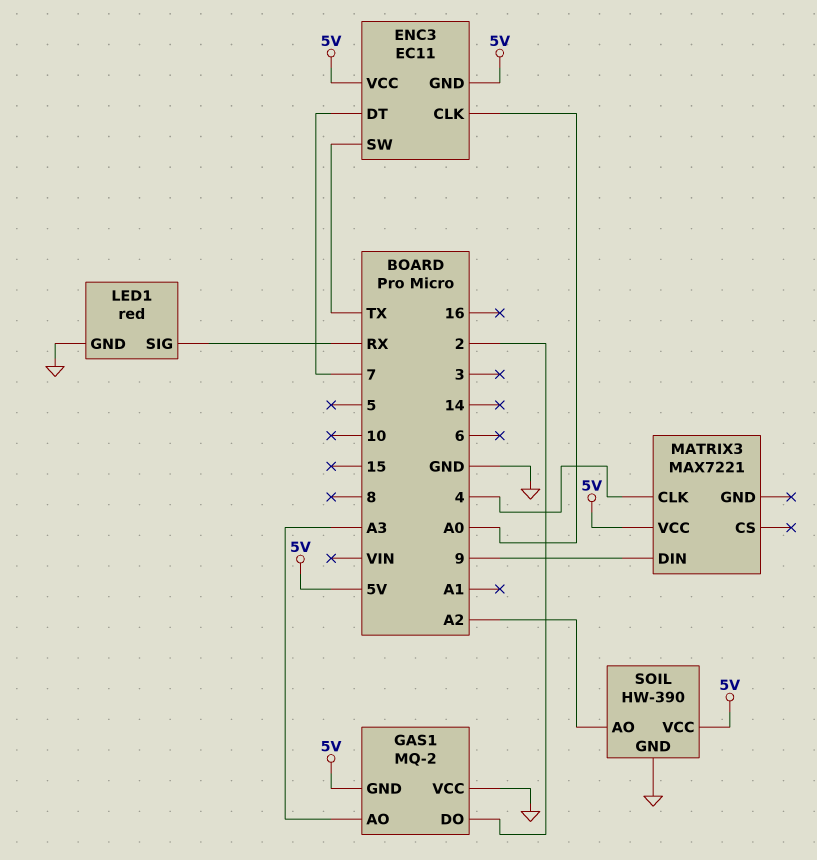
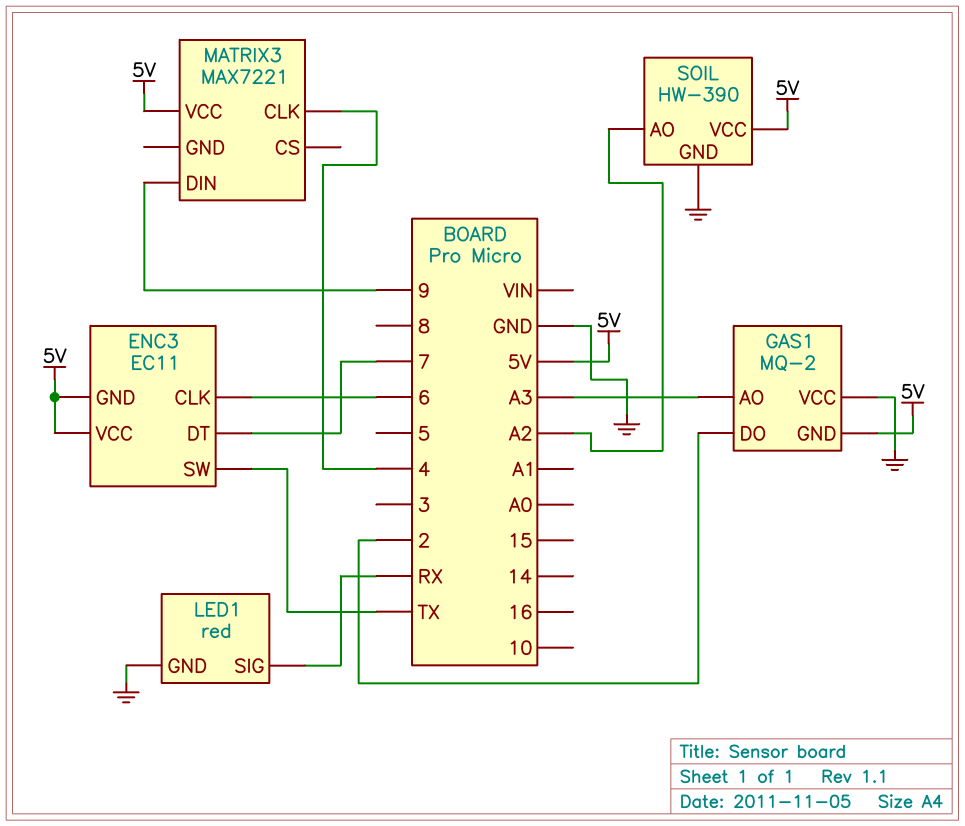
ENC3 pin CLK: A0 -> 6

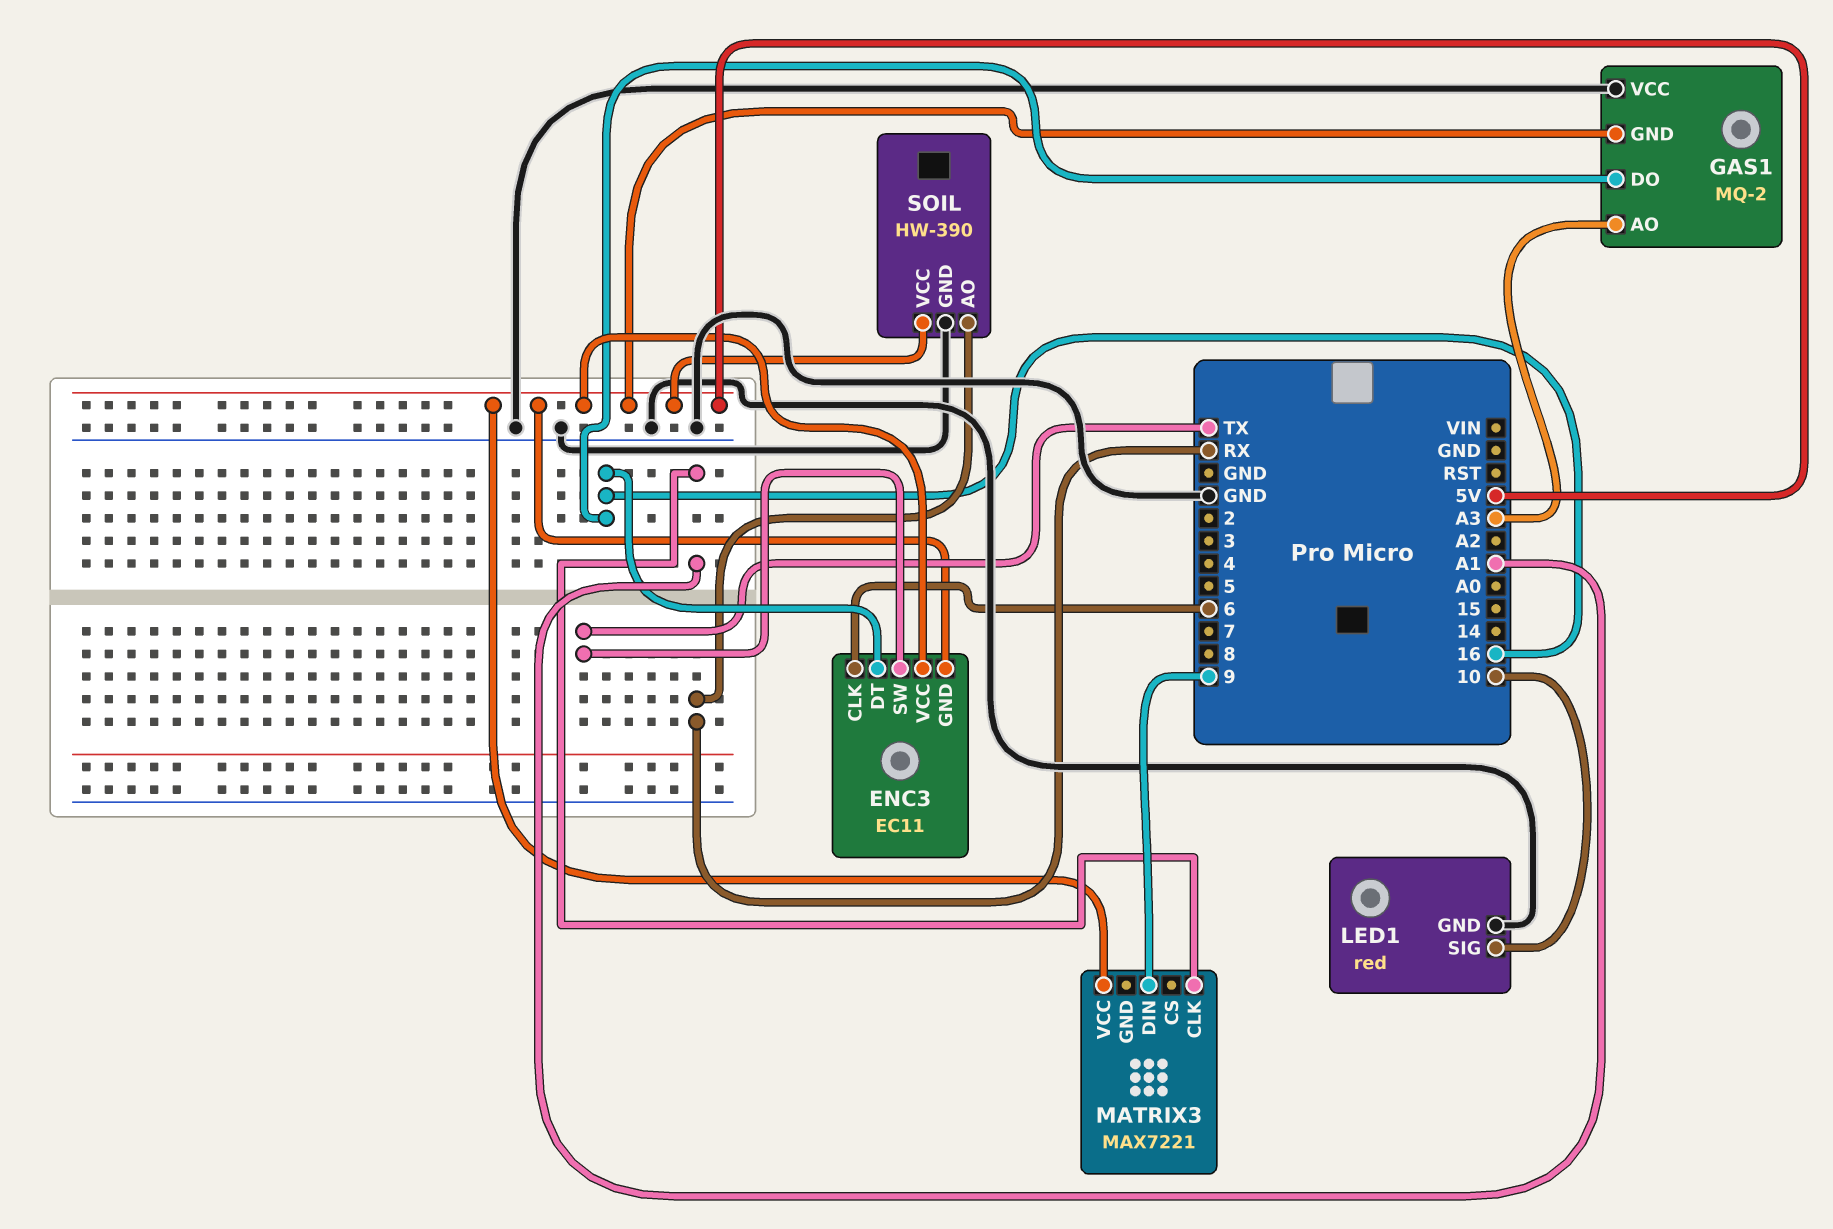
ENC3 pin DT: 7 -> 16
GAS1 pin DO: 2 -> 16
LED1 pin SIG: RX -> 10
MATRIX3 pin CLK: 4 -> A1
SOIL pin AO: A2 -> RX

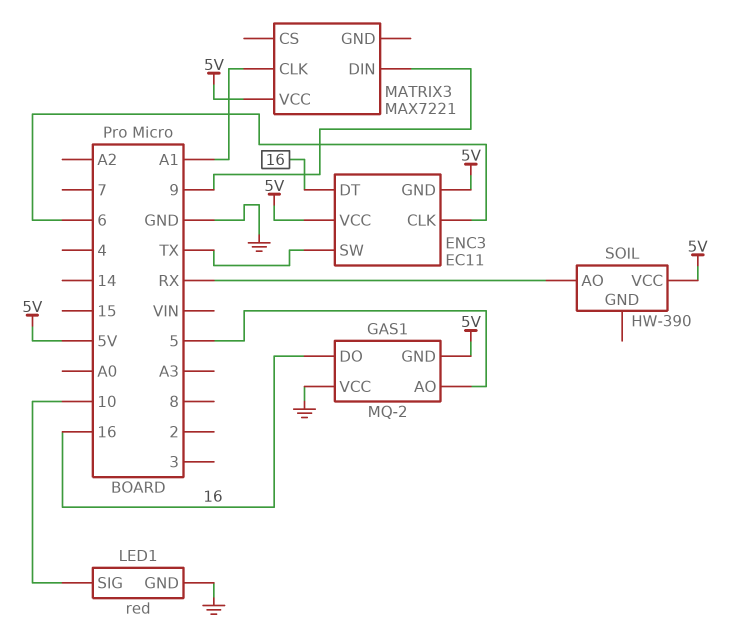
GAS1 pin AO: A3 -> 5
SOIL pin GND: GND -> none

